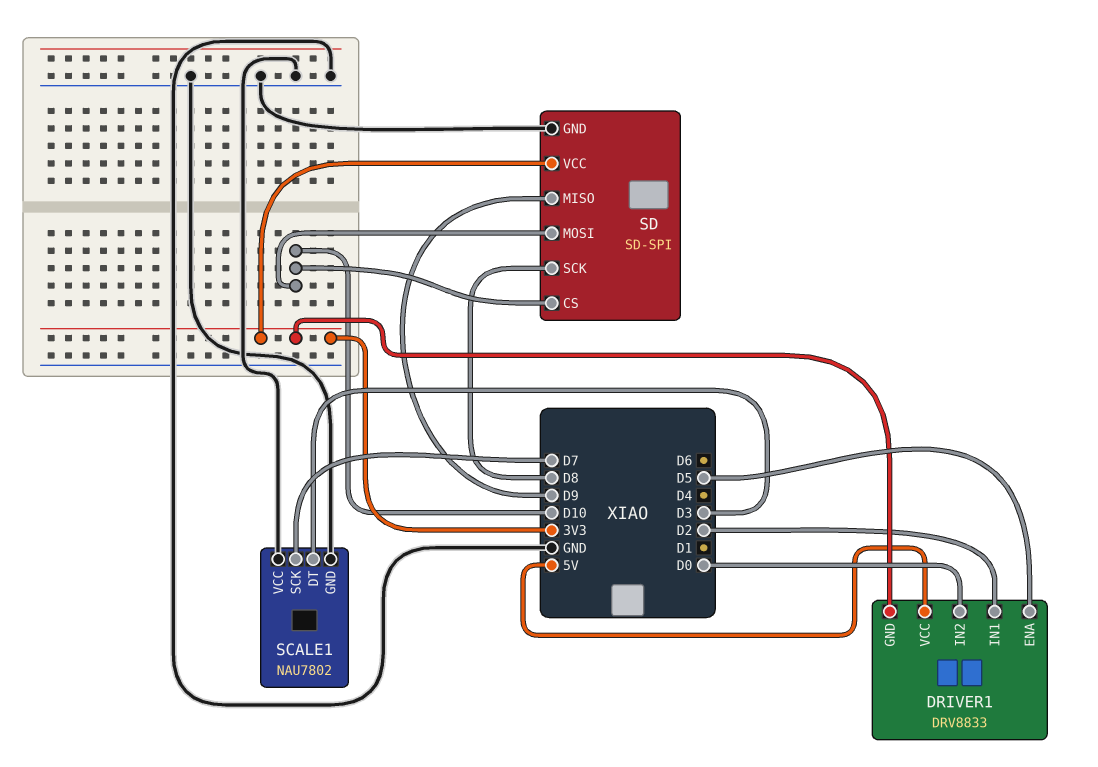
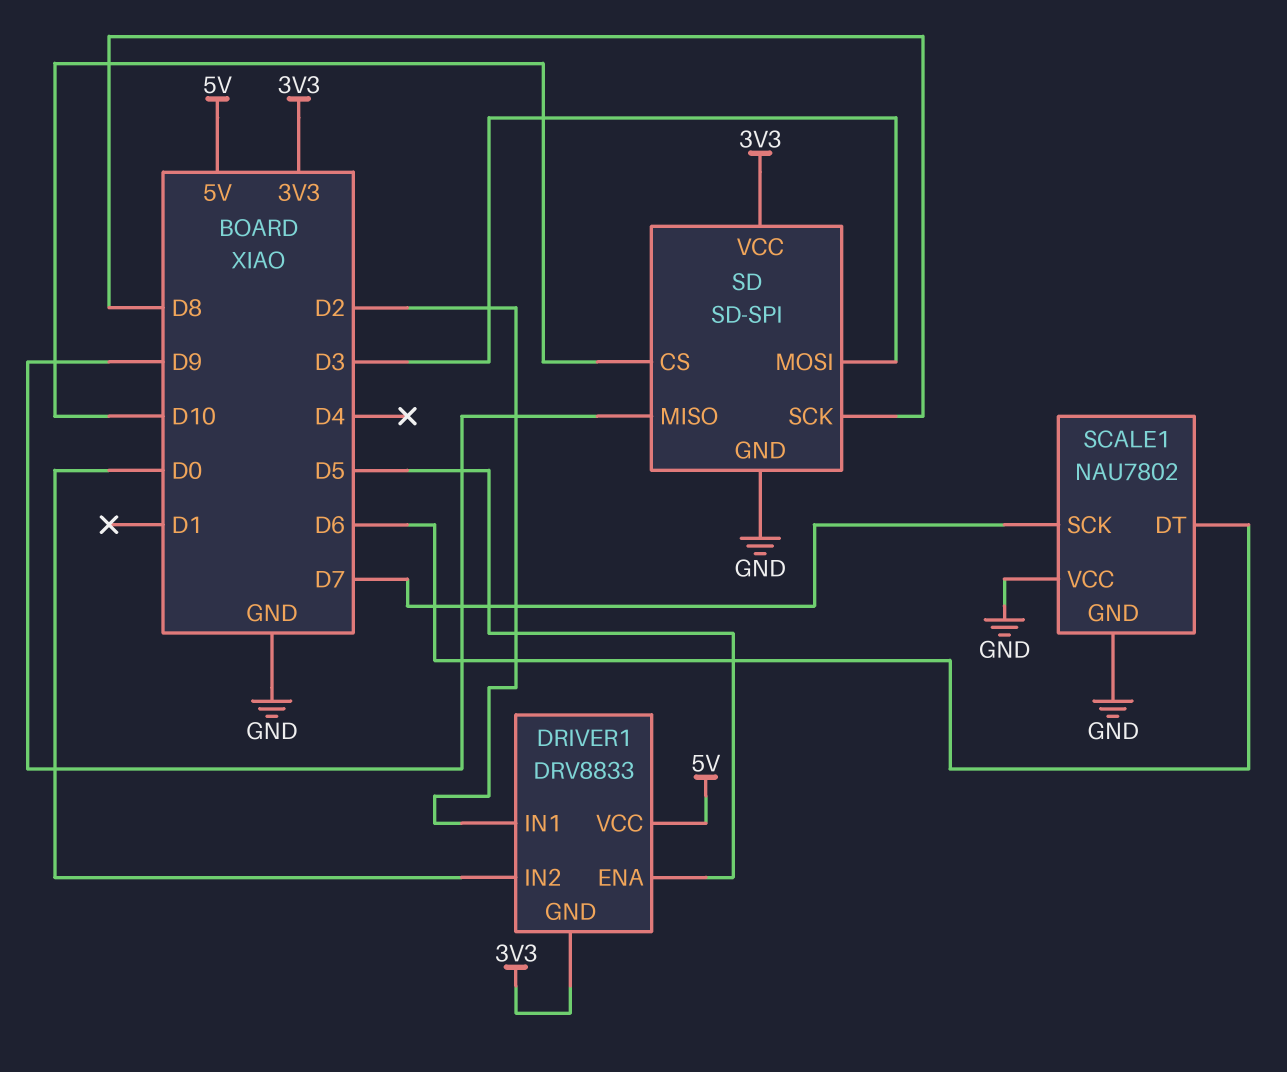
SCALE1 pin DT: D3 -> D6
SD pin MOSI: D10 -> D3

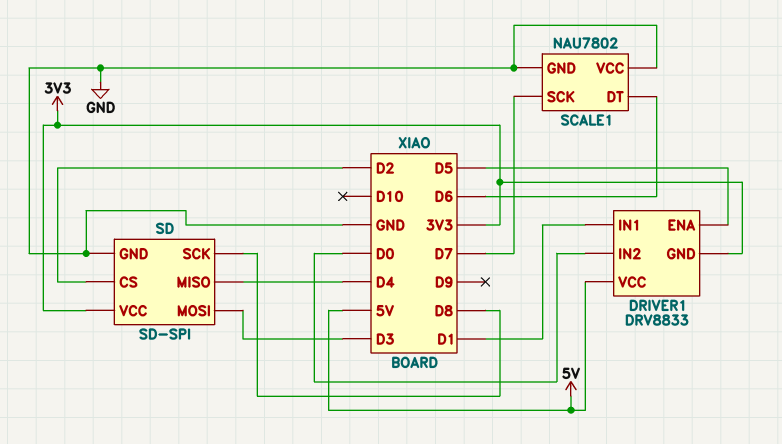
DRIVER1 pin IN1: D2 -> D1
SD pin CS: D10 -> D2
SD pin MISO: D9 -> D4

